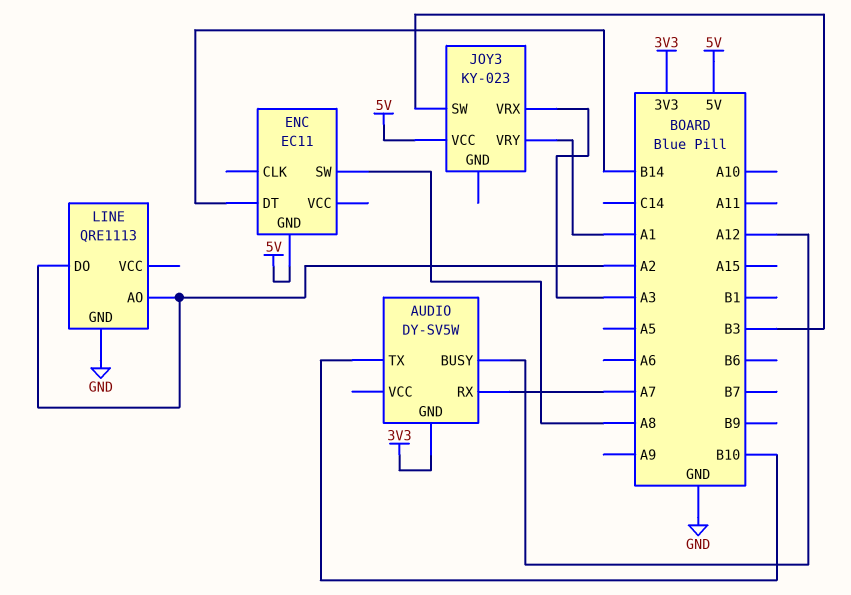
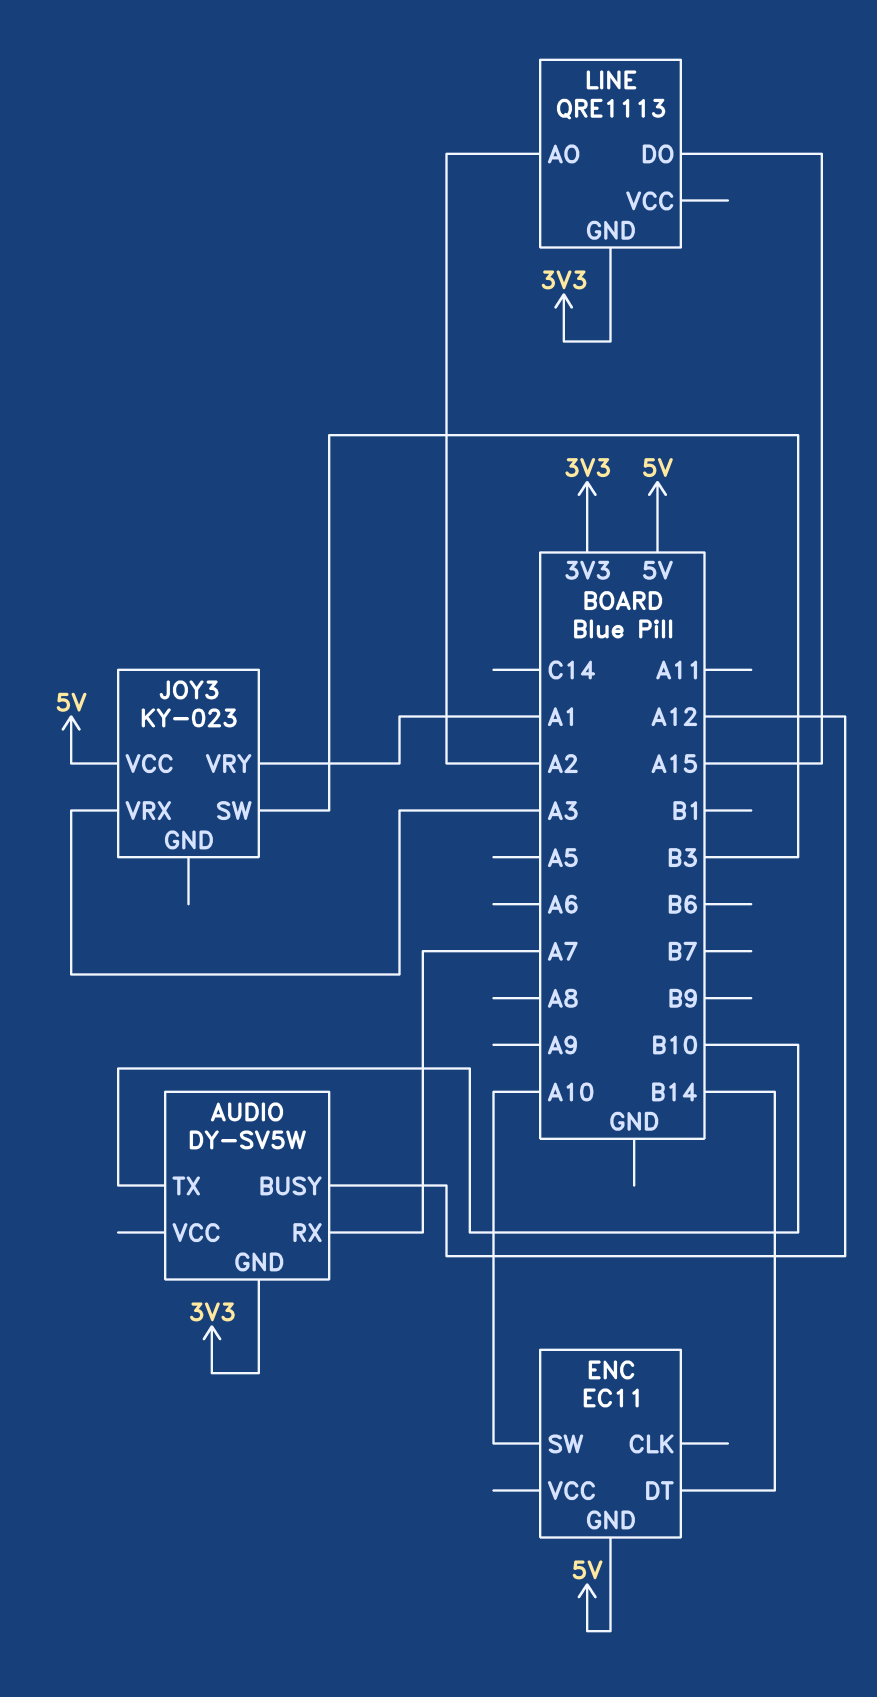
ENC pin SW: A8 -> A10
LINE pin DO: A2 -> A15
LINE pin GND: GND -> 3V3

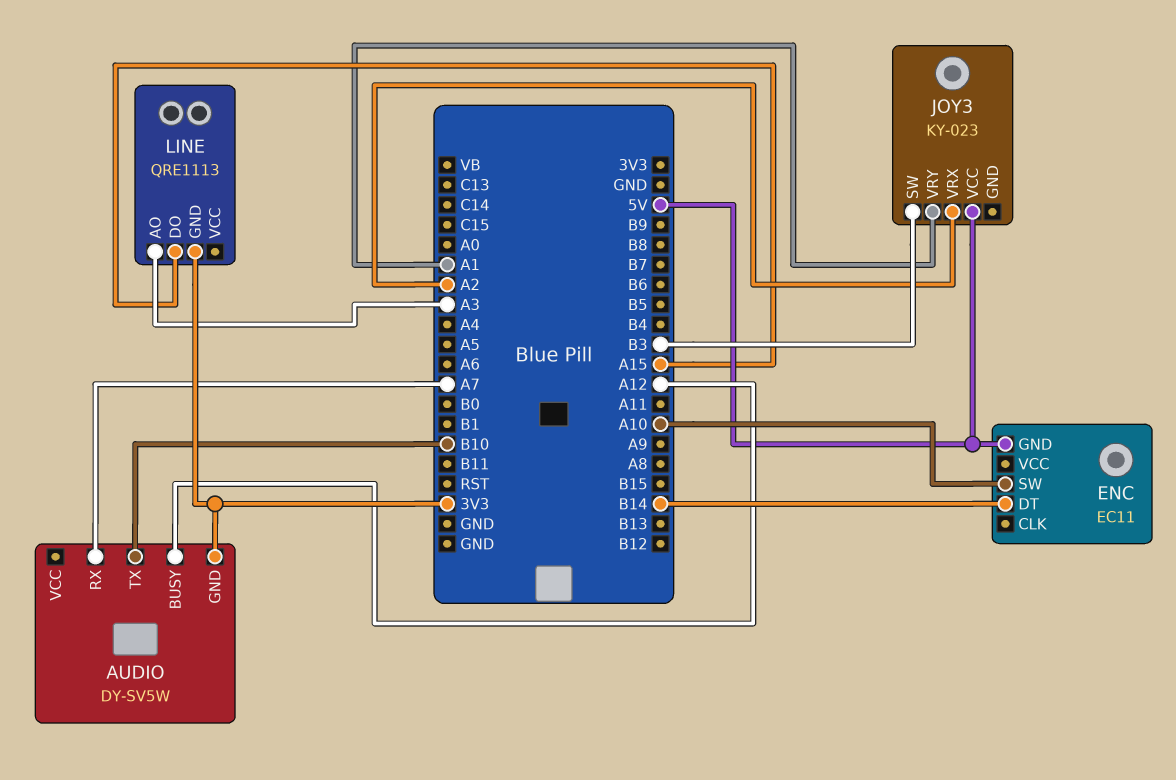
JOY3 pin VRX: A3 -> A2
LINE pin AO: A2 -> A3

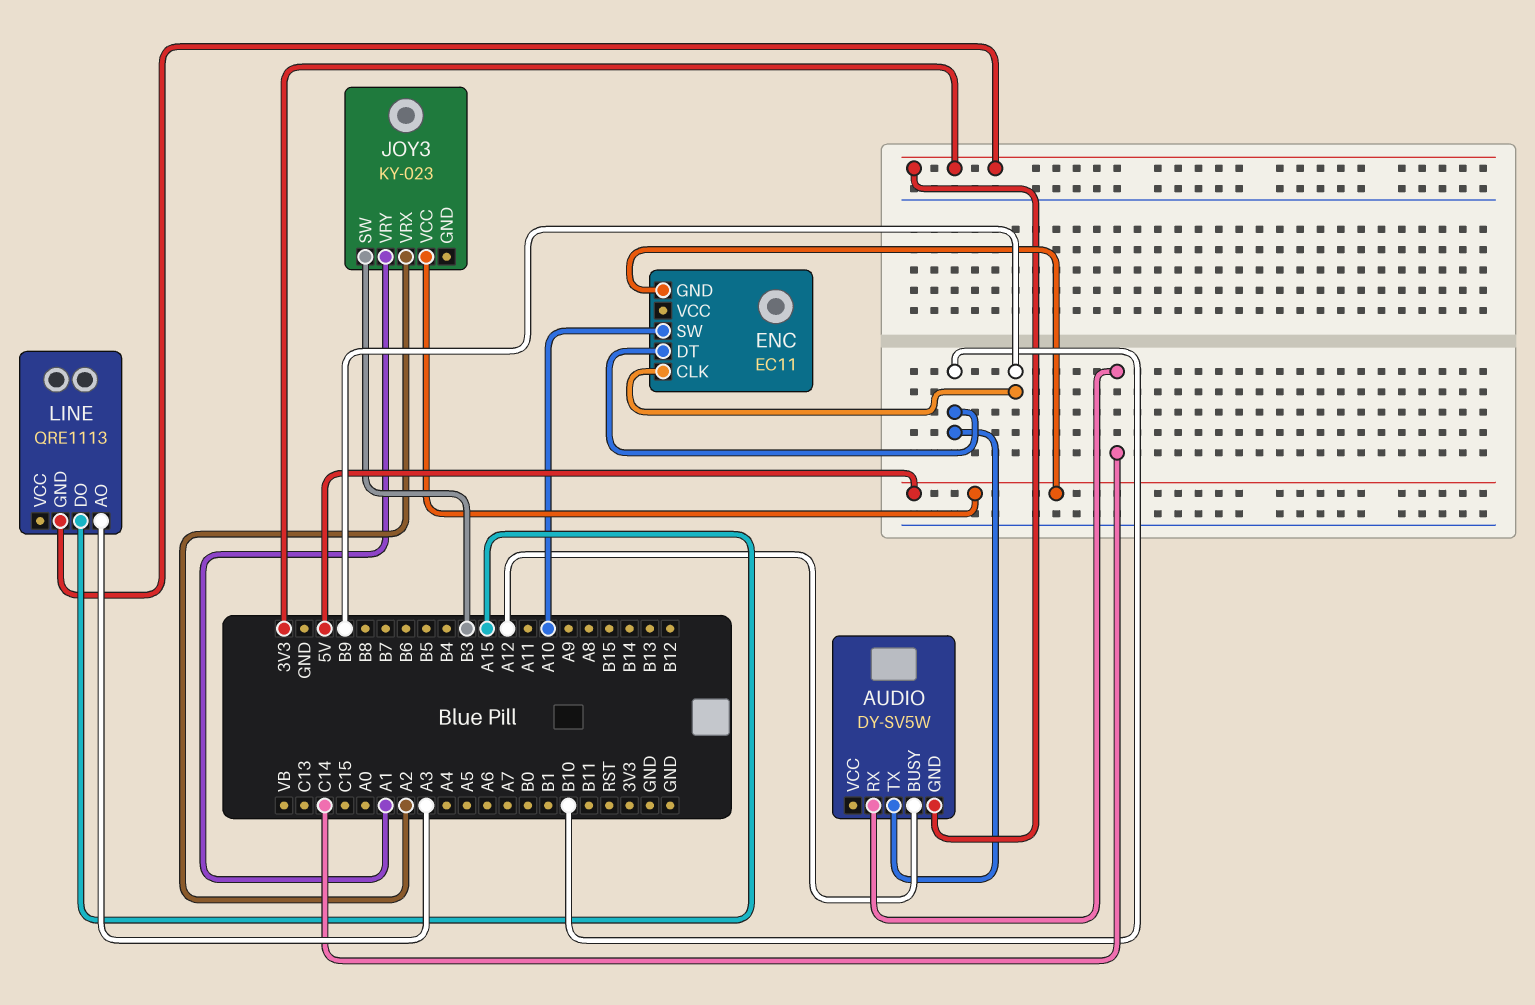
AUDIO pin RX: A7 -> C14
ENC pin CLK: none -> B9
ENC pin DT: B14 -> B10

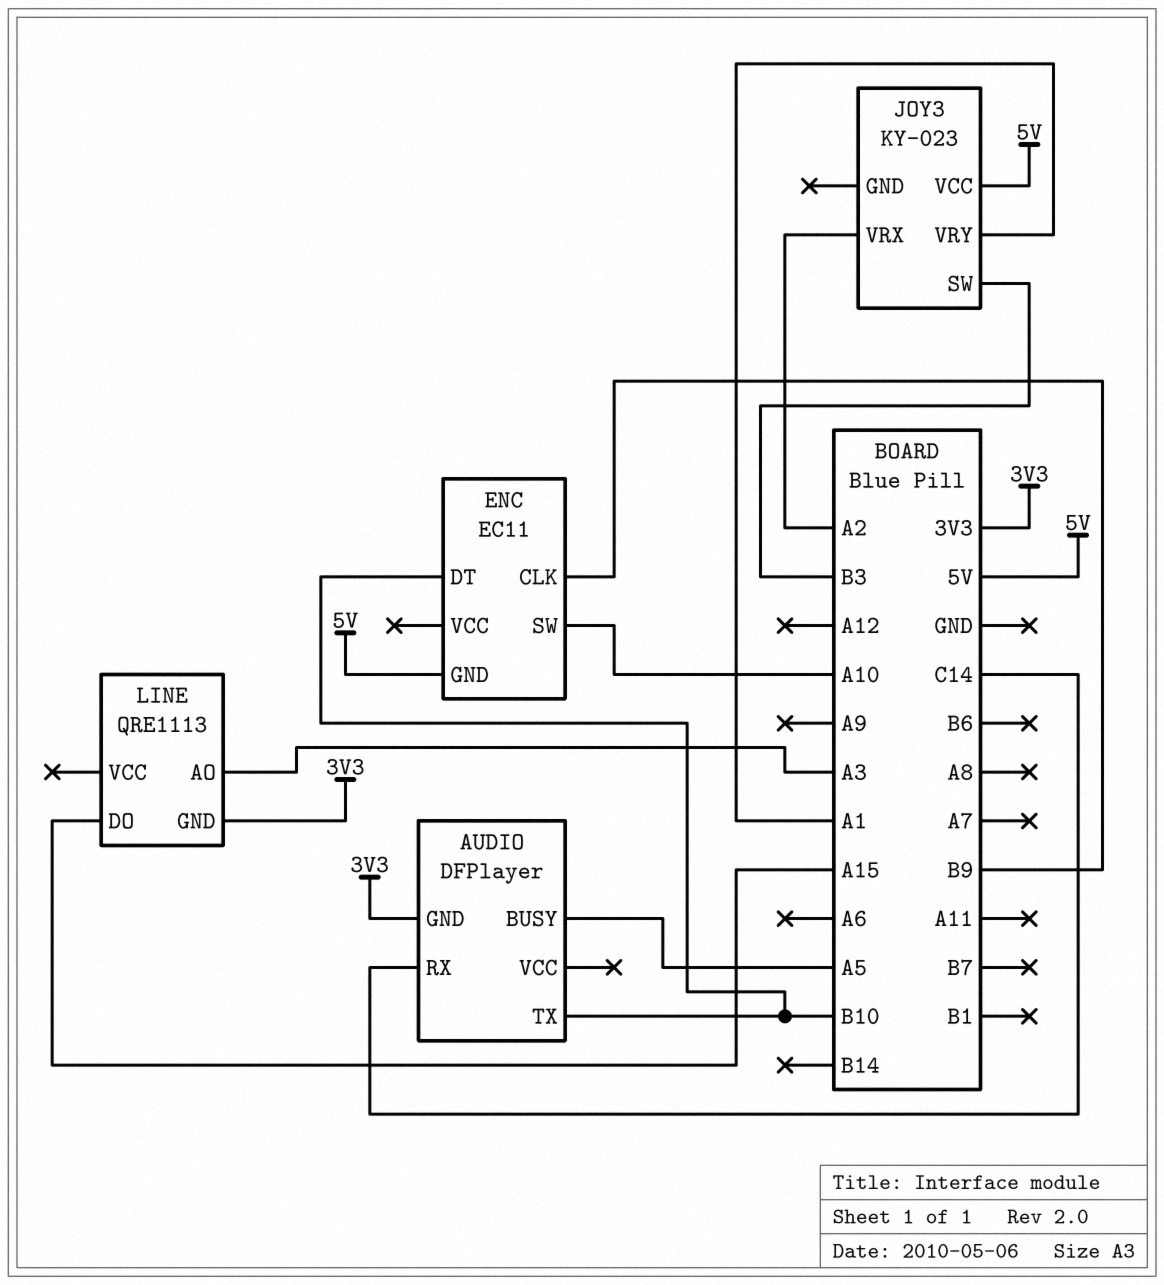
AUDIO: DY-SV5W -> DFPlayer
AUDIO pin BUSY: A12 -> A5

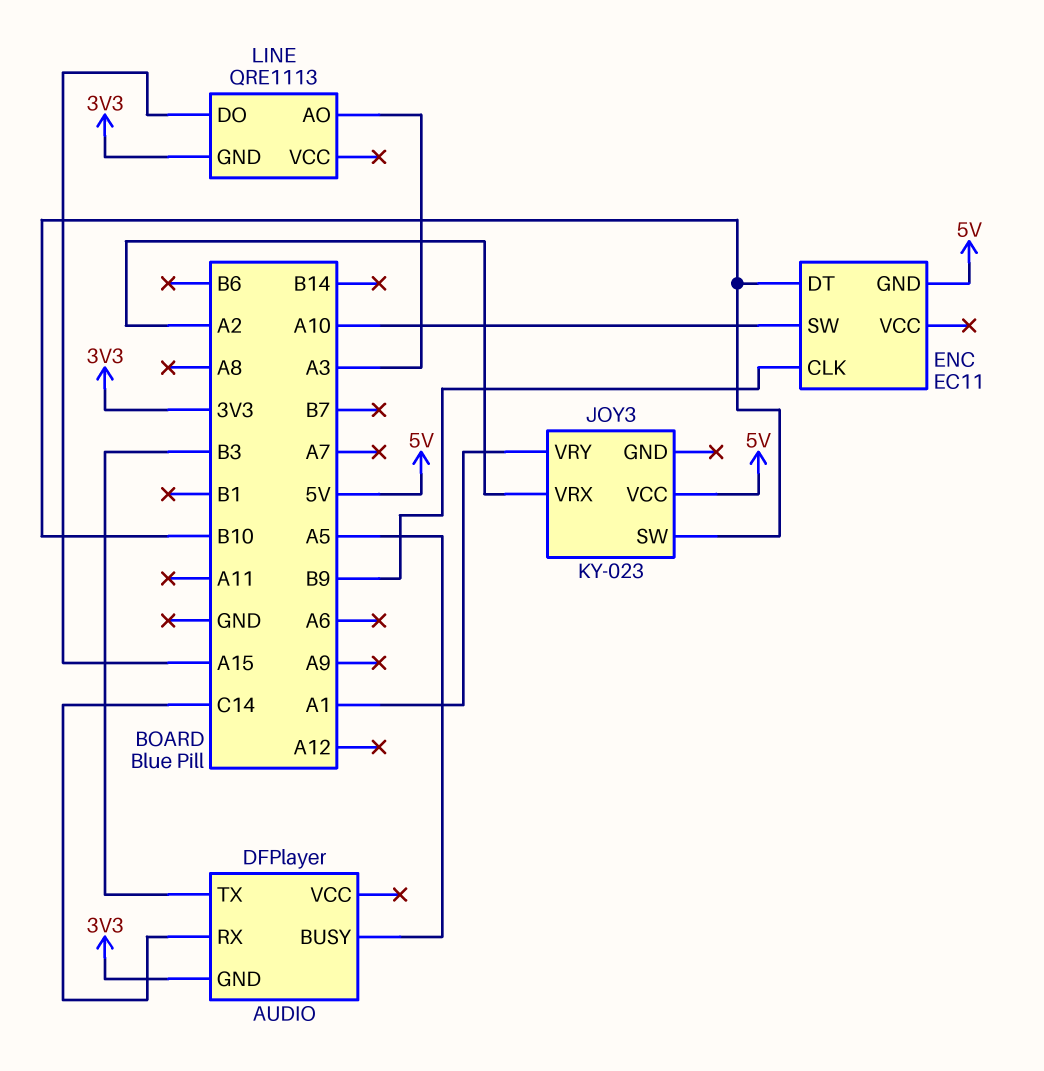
AUDIO pin TX: B10 -> B3
JOY3 pin SW: B3 -> B10

